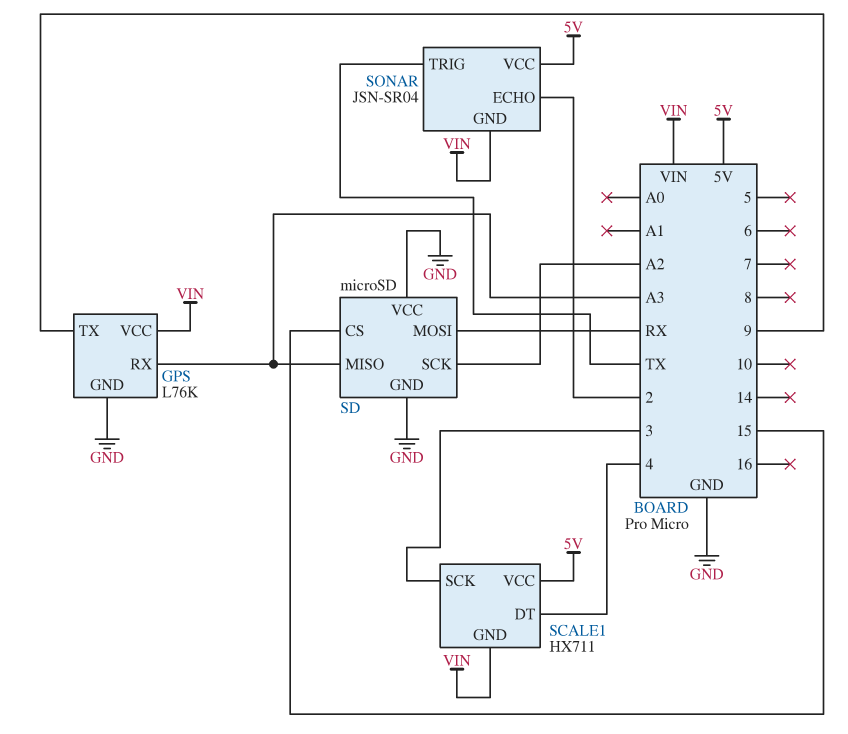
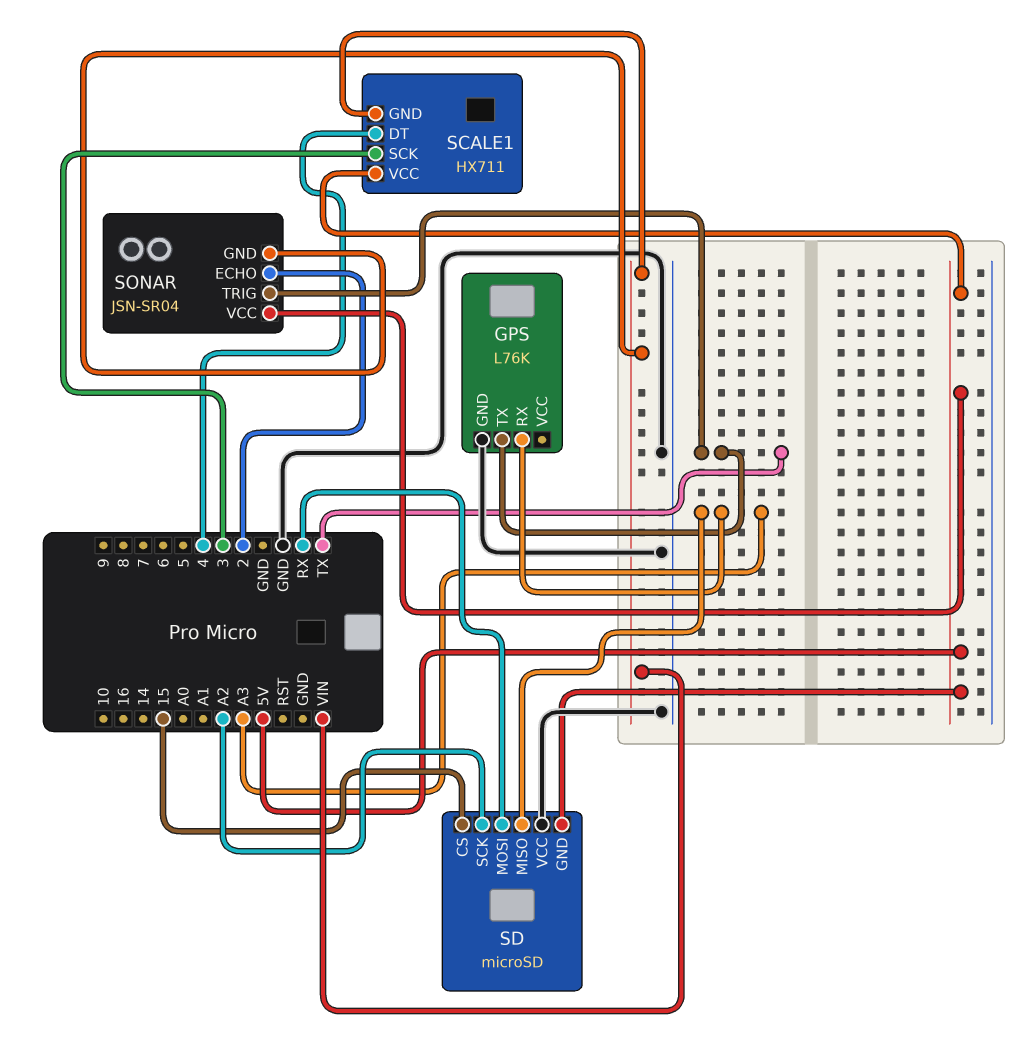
GPS pin TX: 9 -> TX
GPS pin VCC: VIN -> none
SD pin GND: GND -> 5V

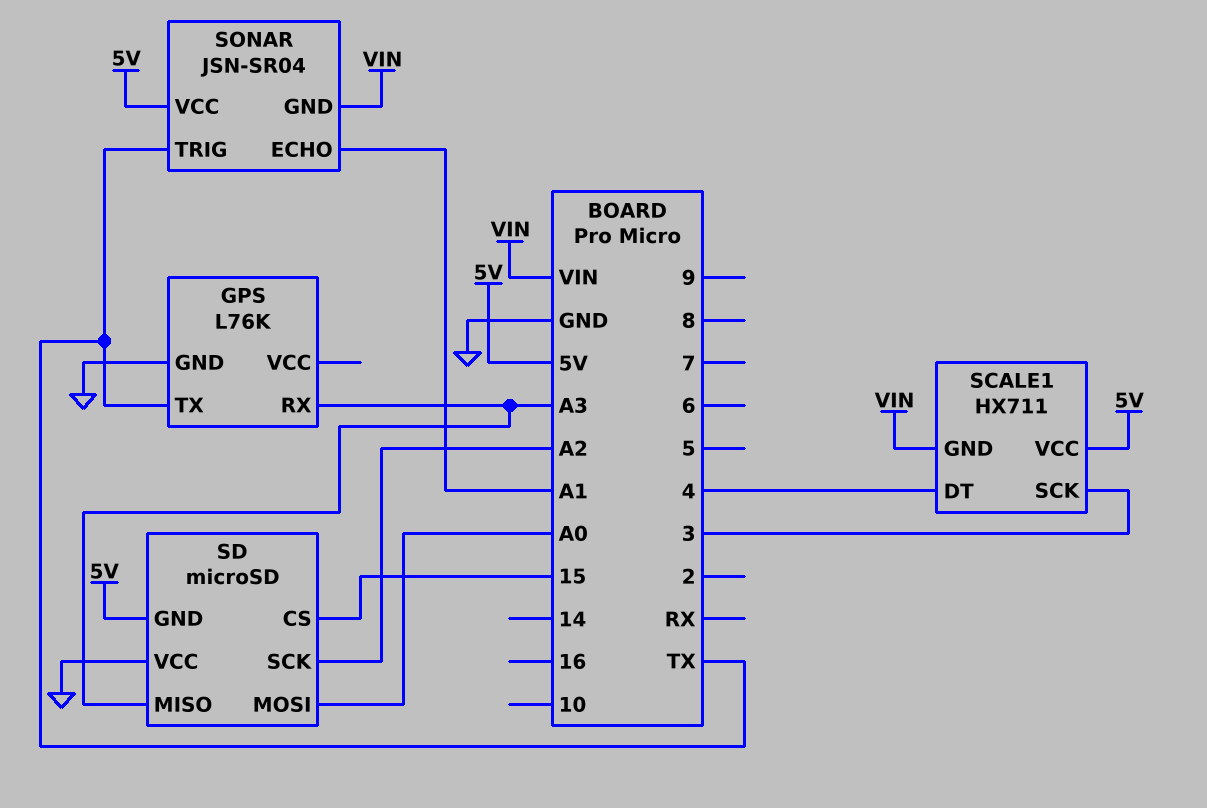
SD pin MOSI: RX -> A0
SONAR pin ECHO: 2 -> A1

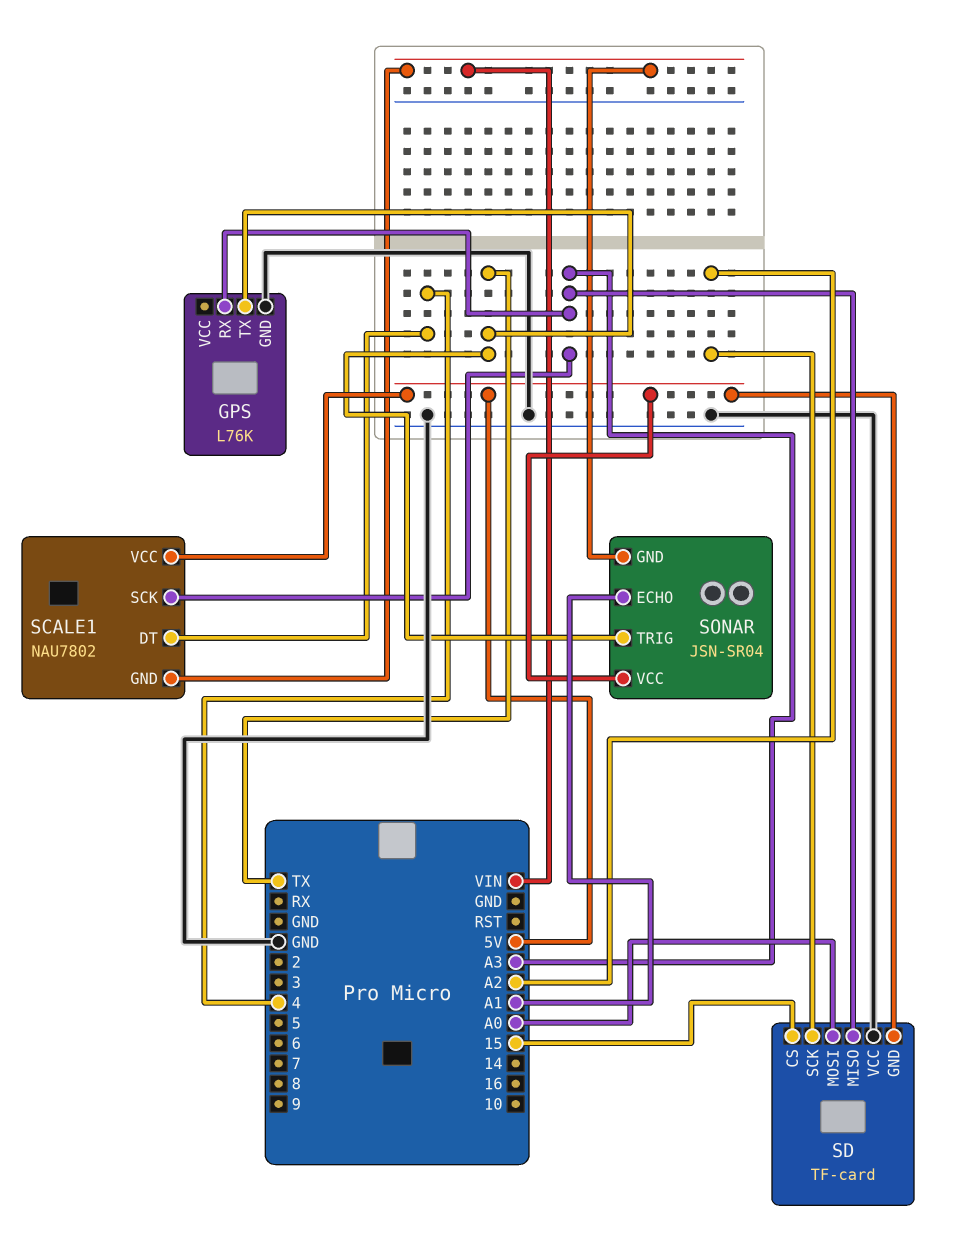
SCALE1: HX711 -> NAU7802
SCALE1 pin SCK: 3 -> A3
SD: microSD -> TF-card

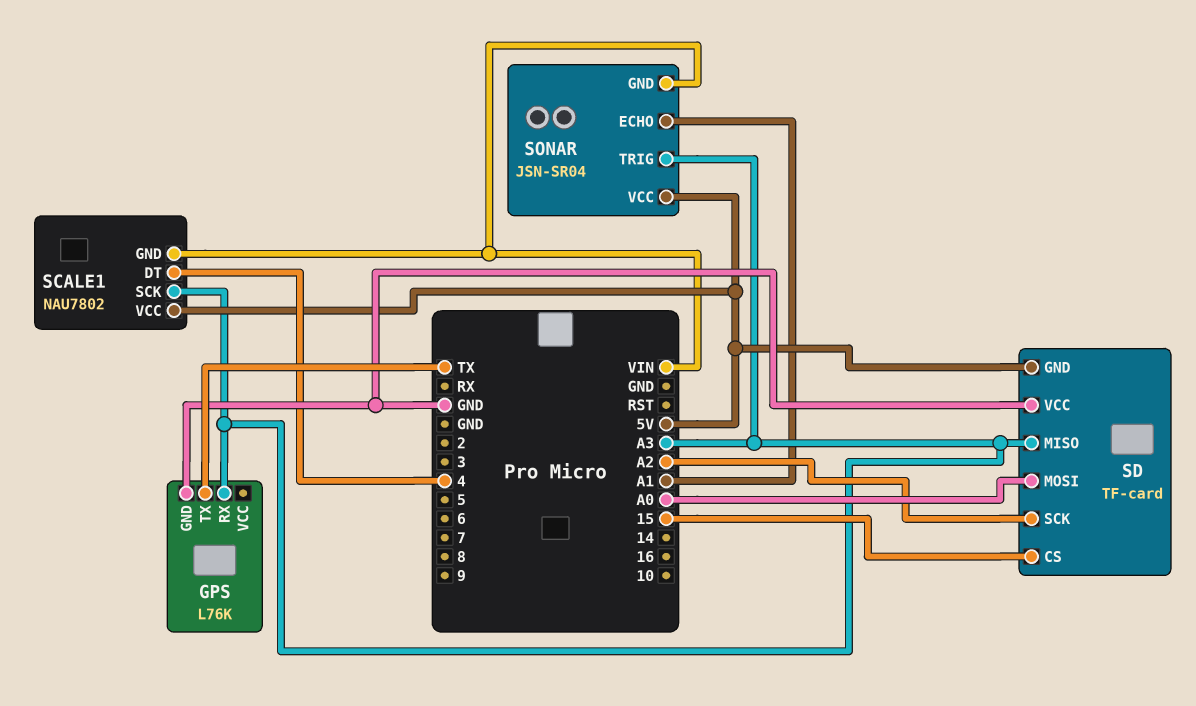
SONAR pin TRIG: TX -> A3

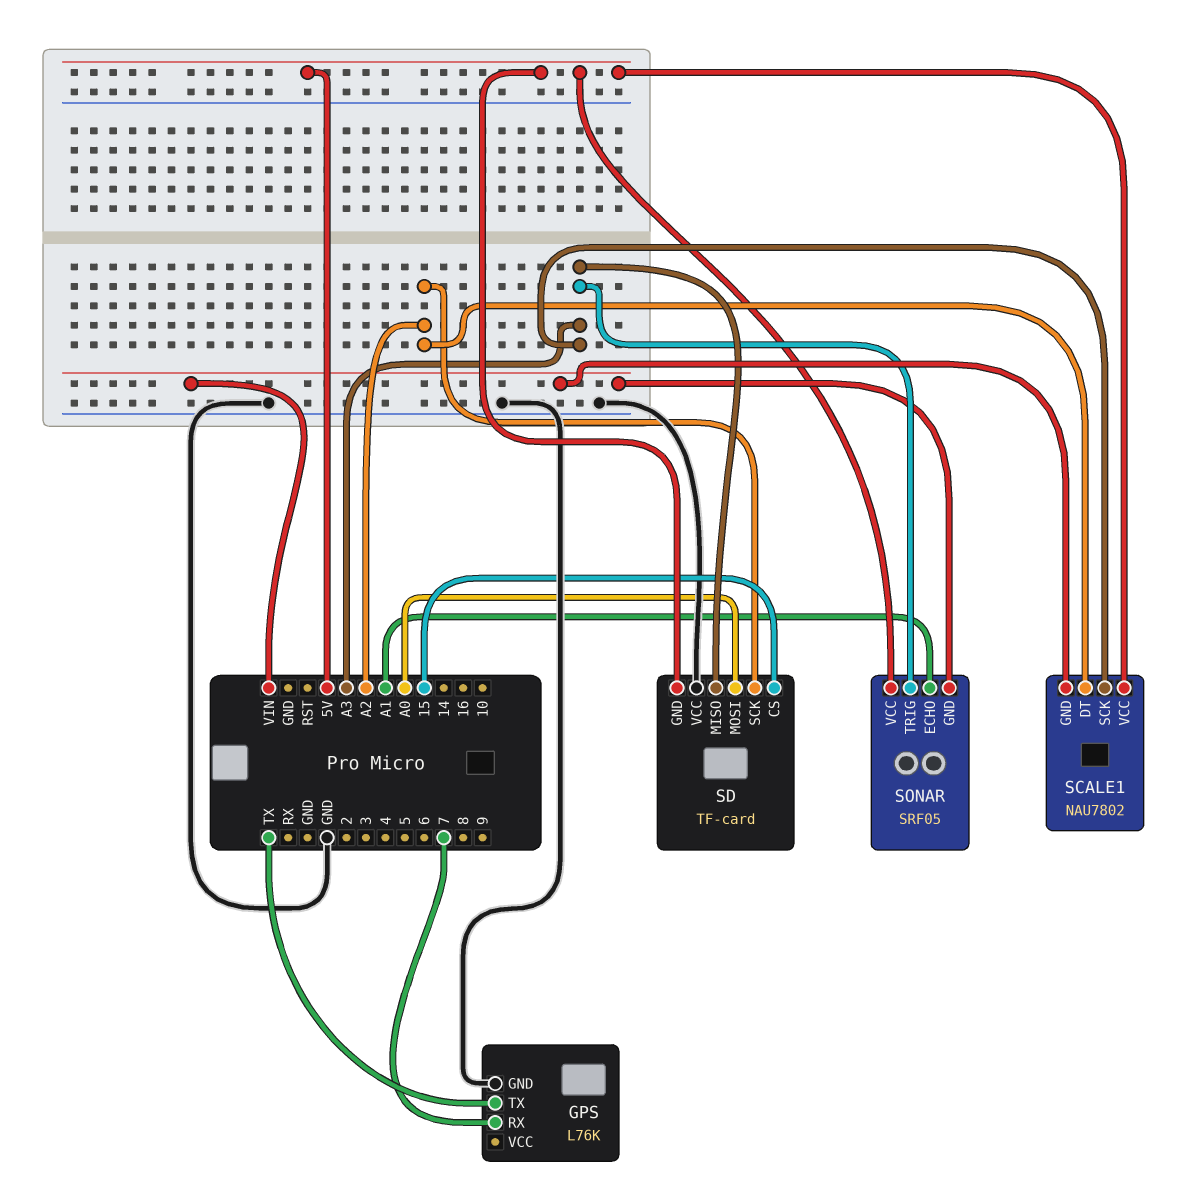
GPS pin RX: A3 -> 7
SCALE1 pin DT: 4 -> A2
SONAR: JSN-SR04 -> SRF05

